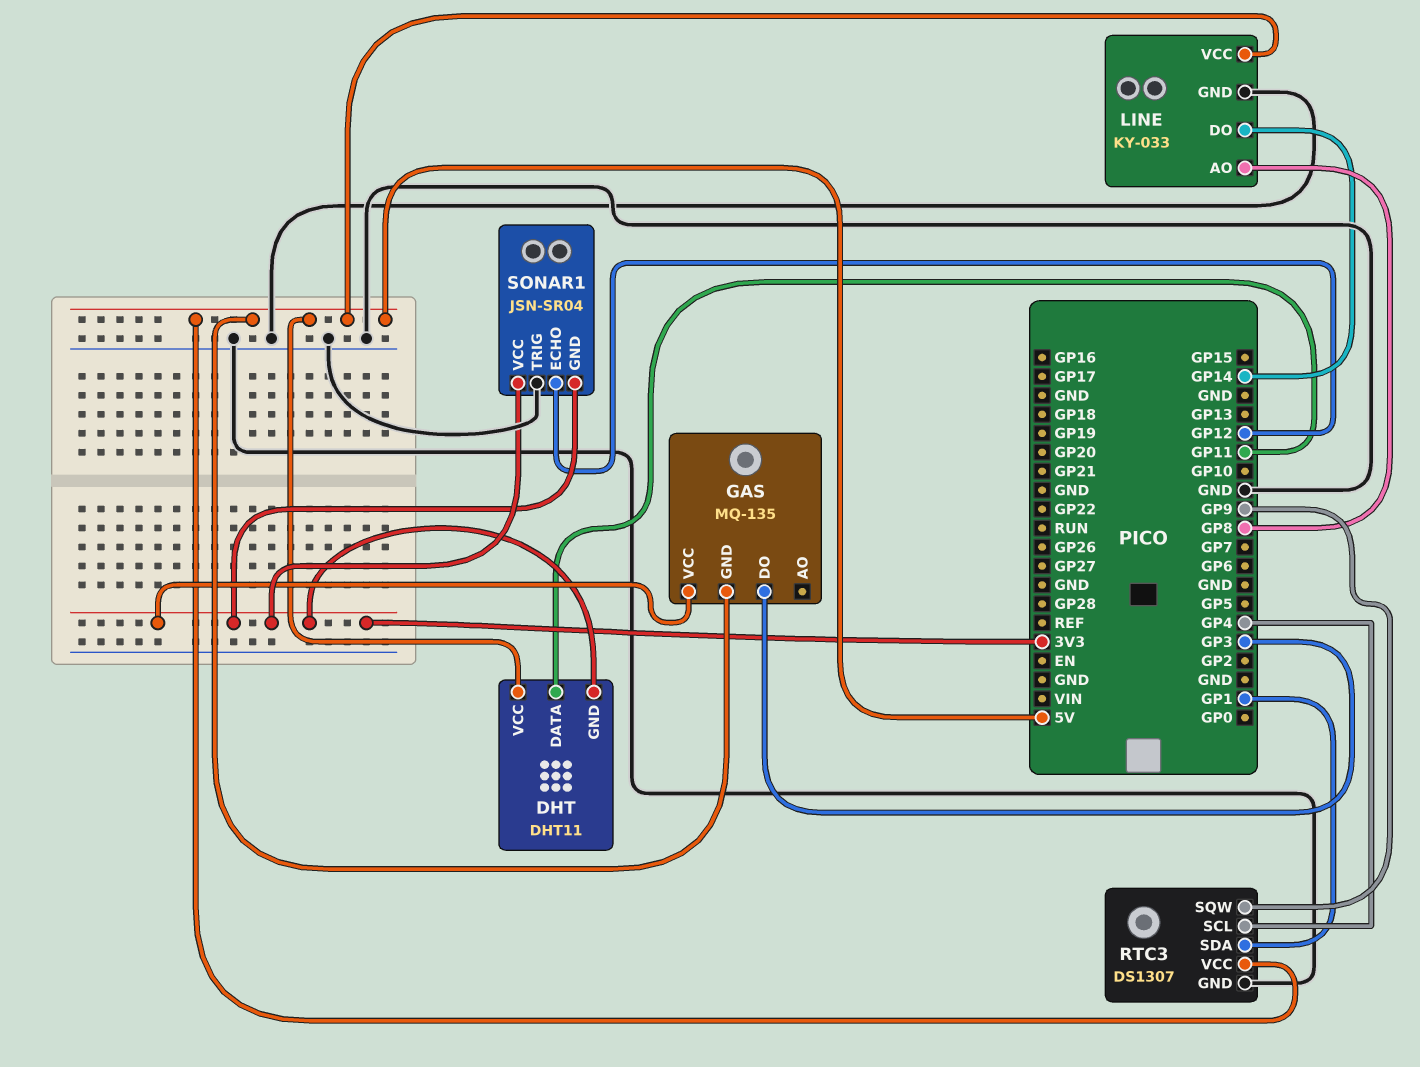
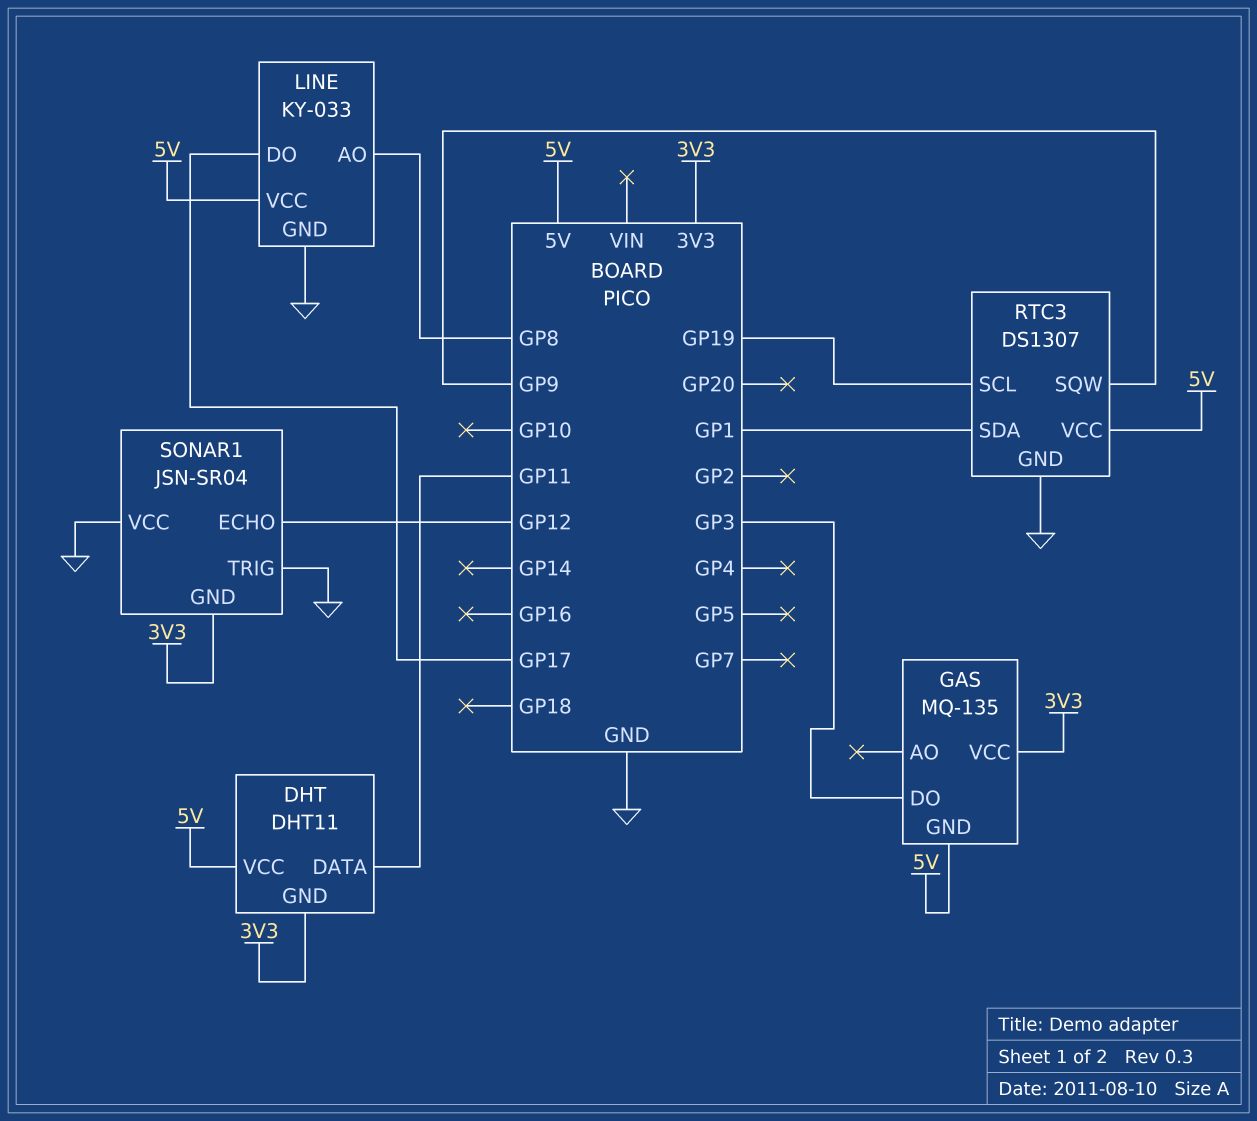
LINE pin DO: GP14 -> GP17
RTC3 pin SCL: GP4 -> GP19
SONAR1 pin VCC: 3V3 -> GND

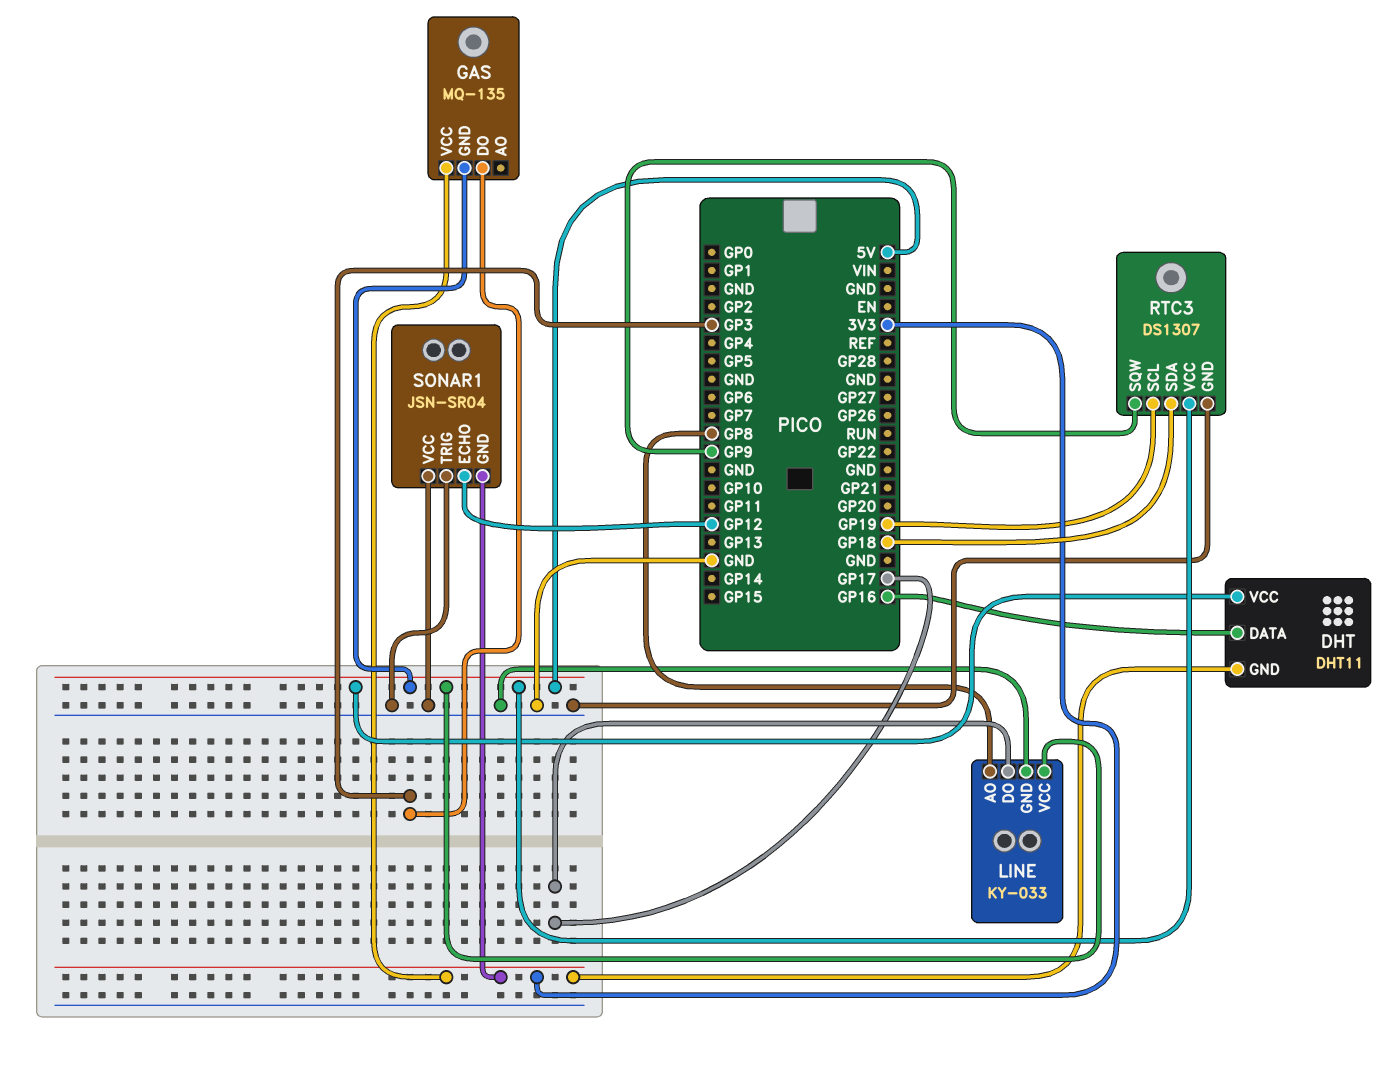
DHT pin DATA: GP11 -> GP16
RTC3 pin SDA: GP1 -> GP18

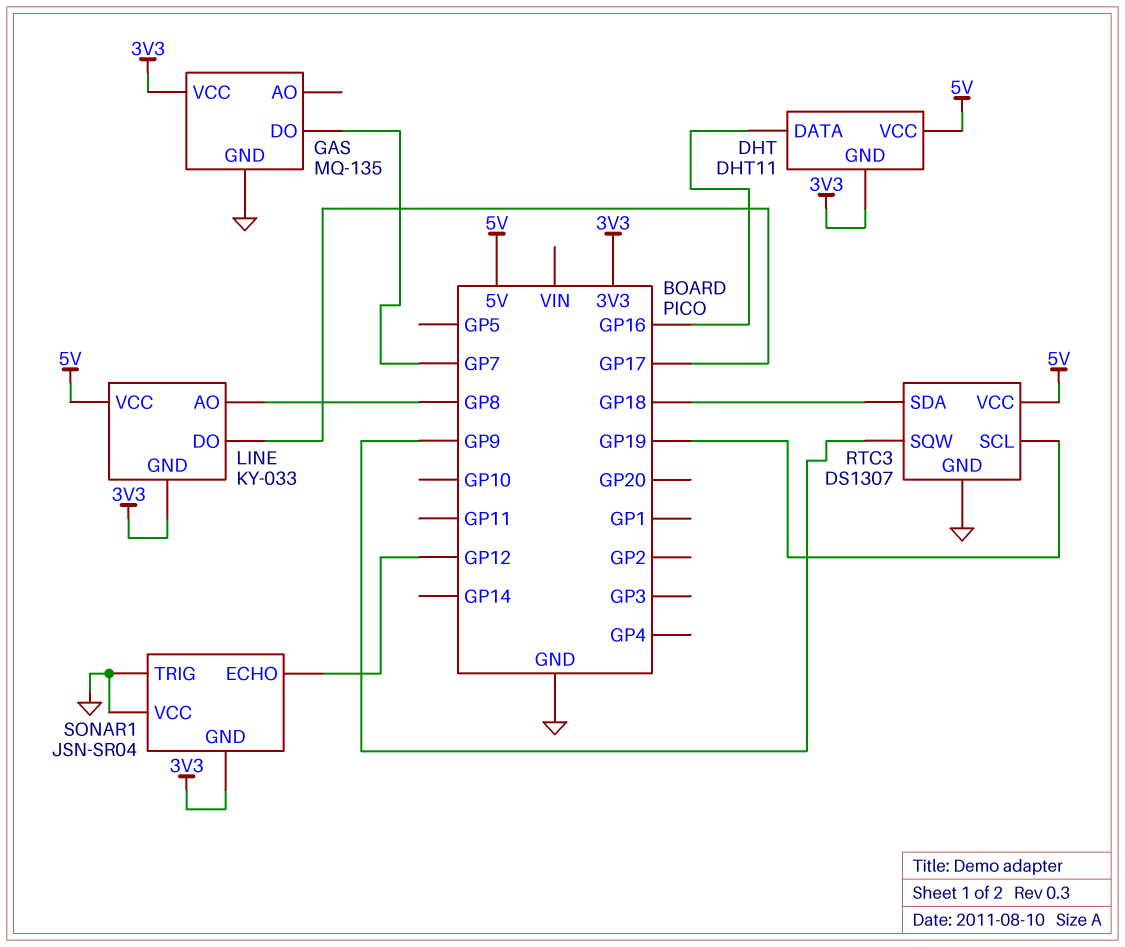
GAS pin DO: GP3 -> GP7
GAS pin GND: 5V -> GND
LINE pin GND: GND -> 3V3

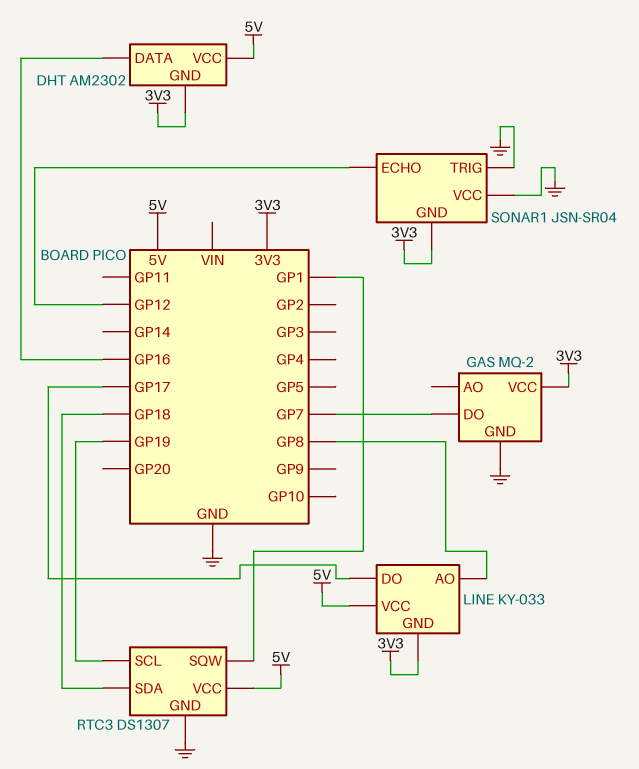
DHT: DHT11 -> AM2302
GAS: MQ-135 -> MQ-2
RTC3 pin SQW: GP9 -> GP1

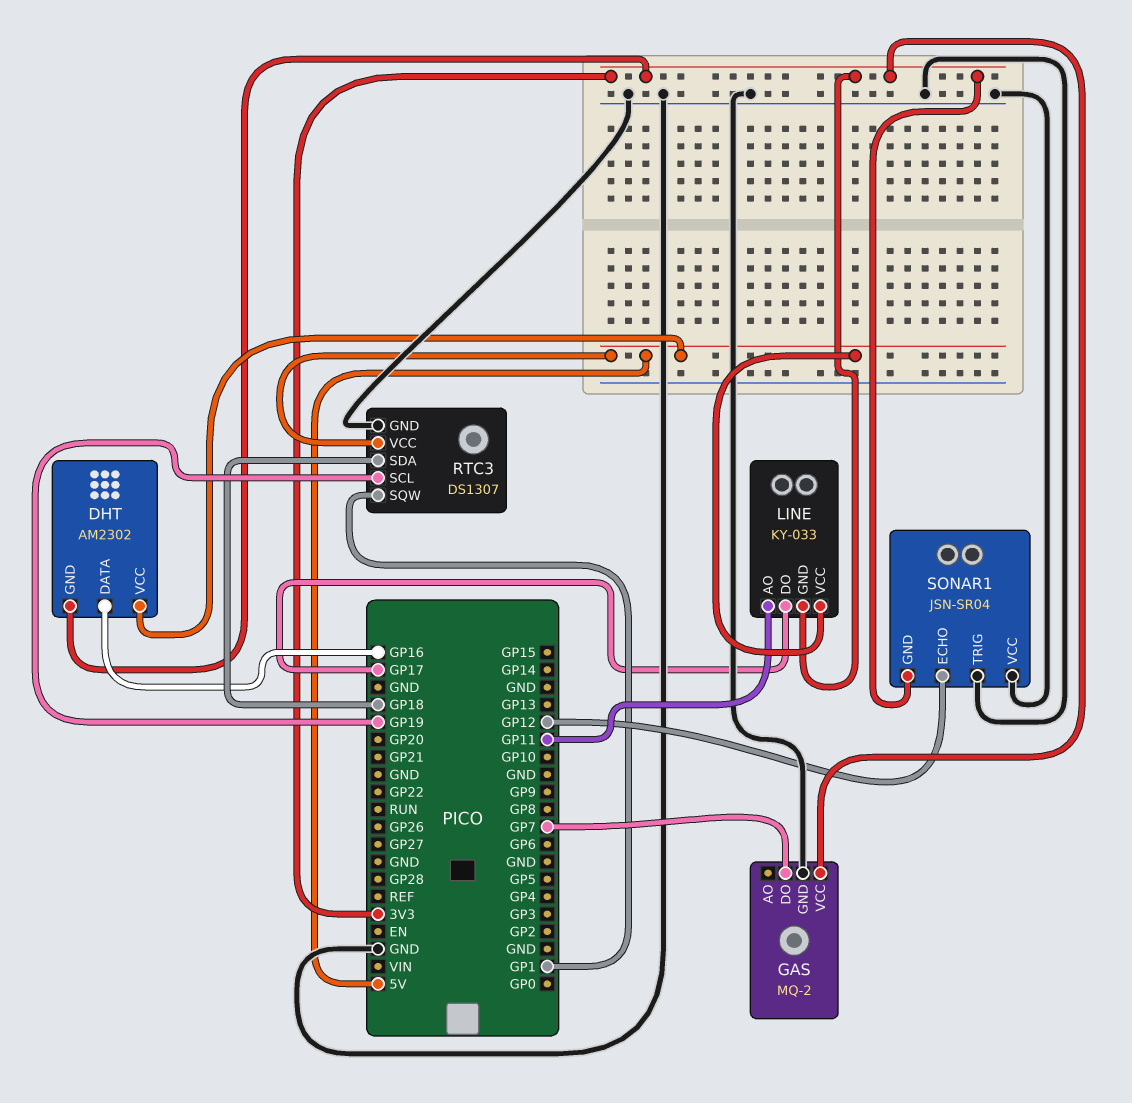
LINE pin AO: GP8 -> GP11

